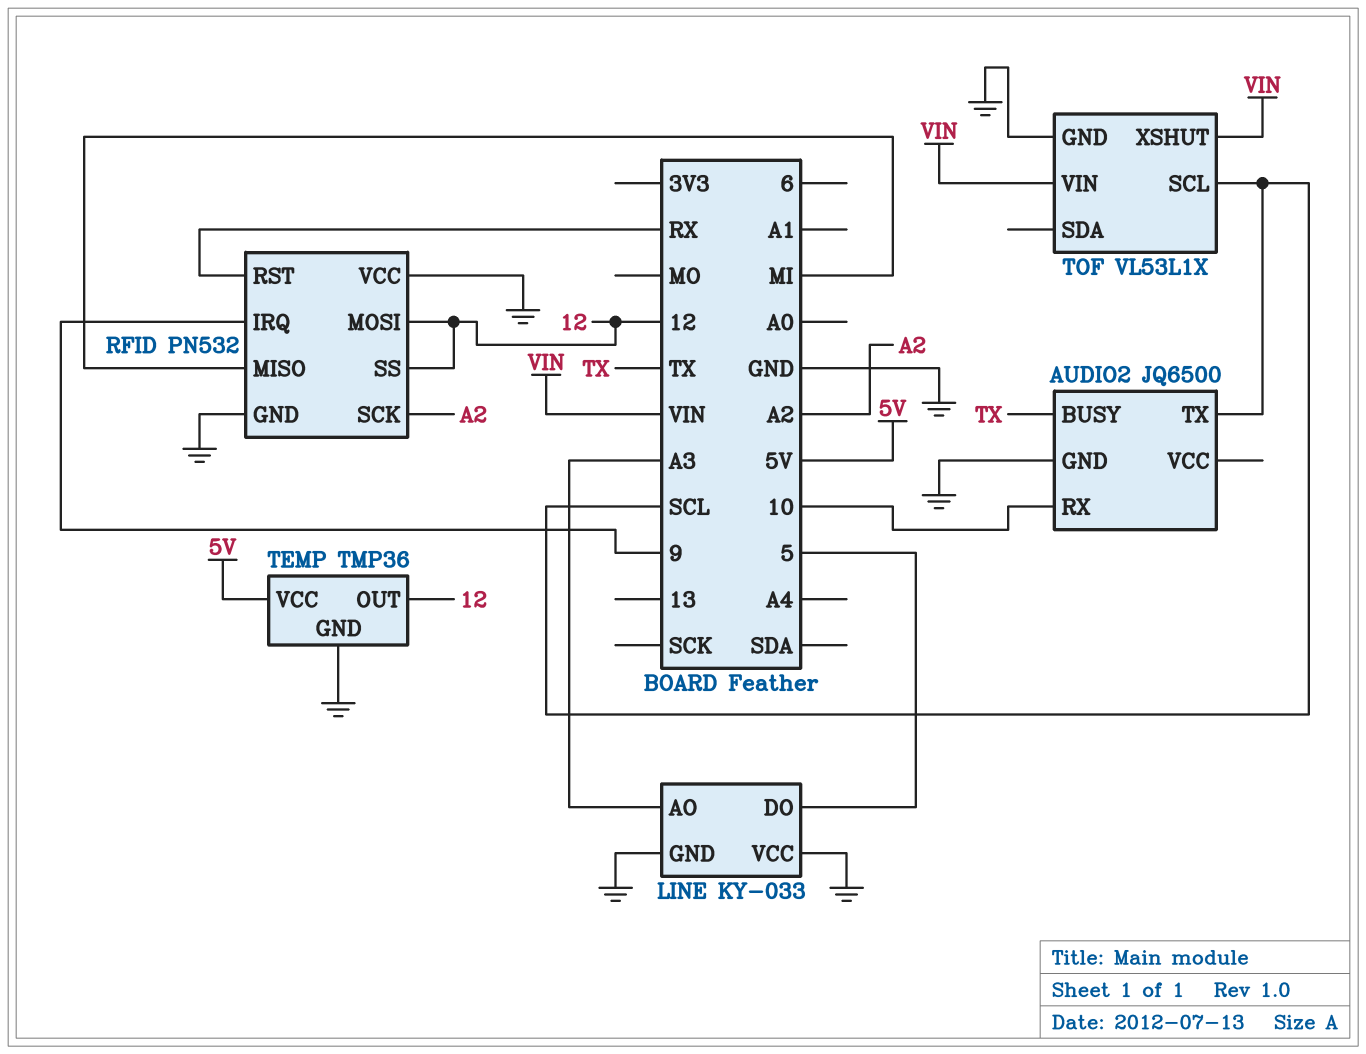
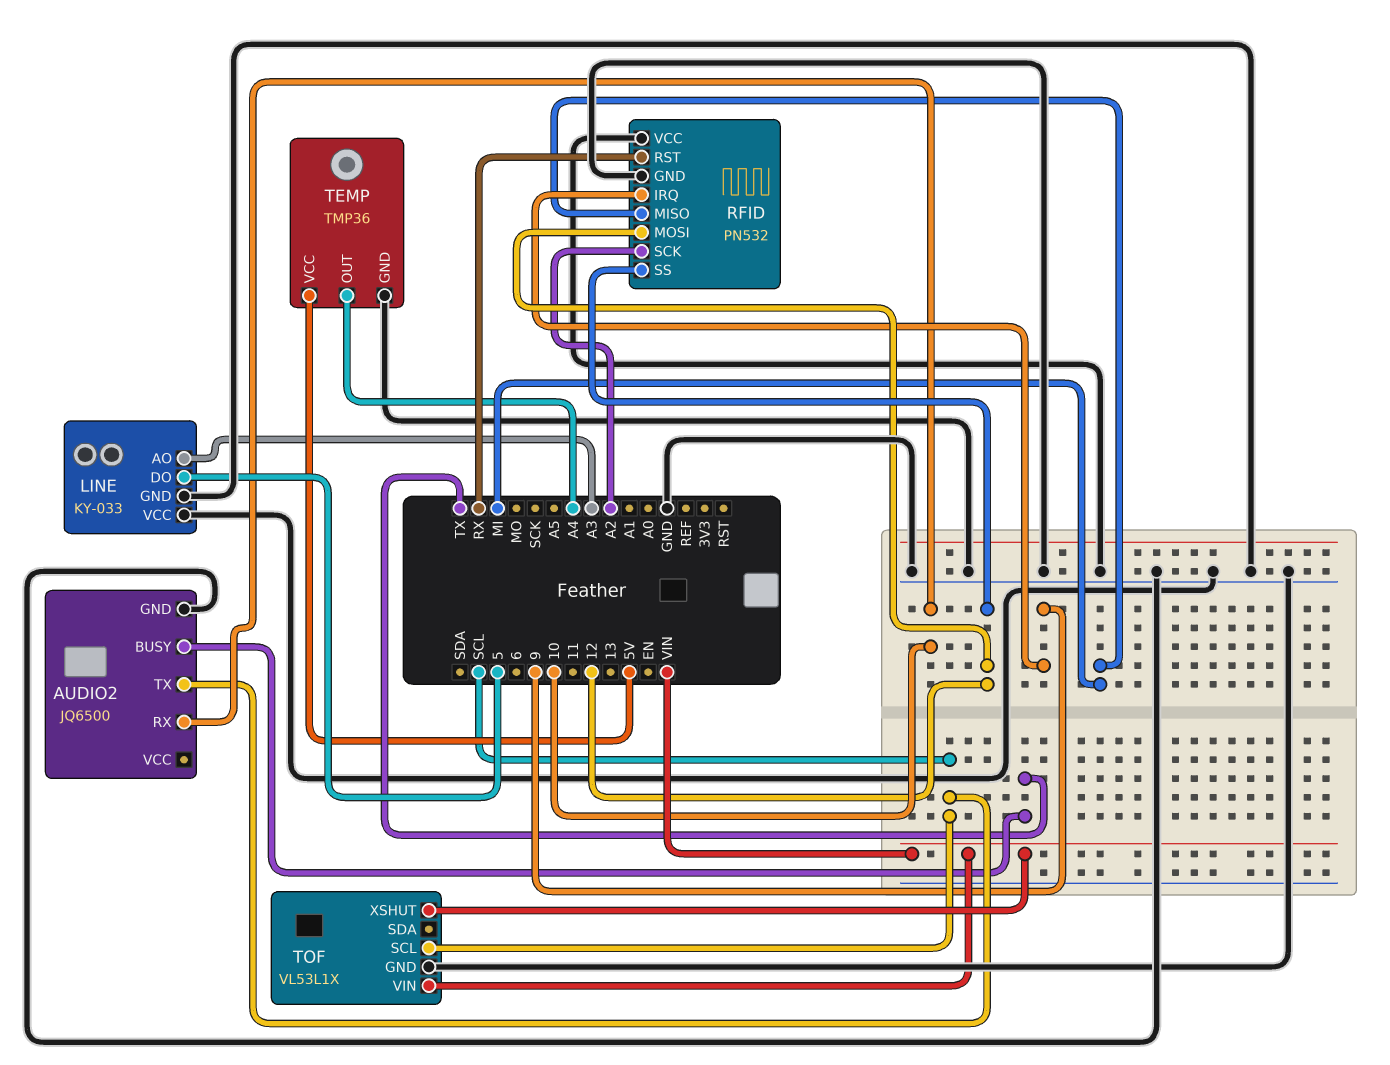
TEMP pin OUT: 12 -> A4

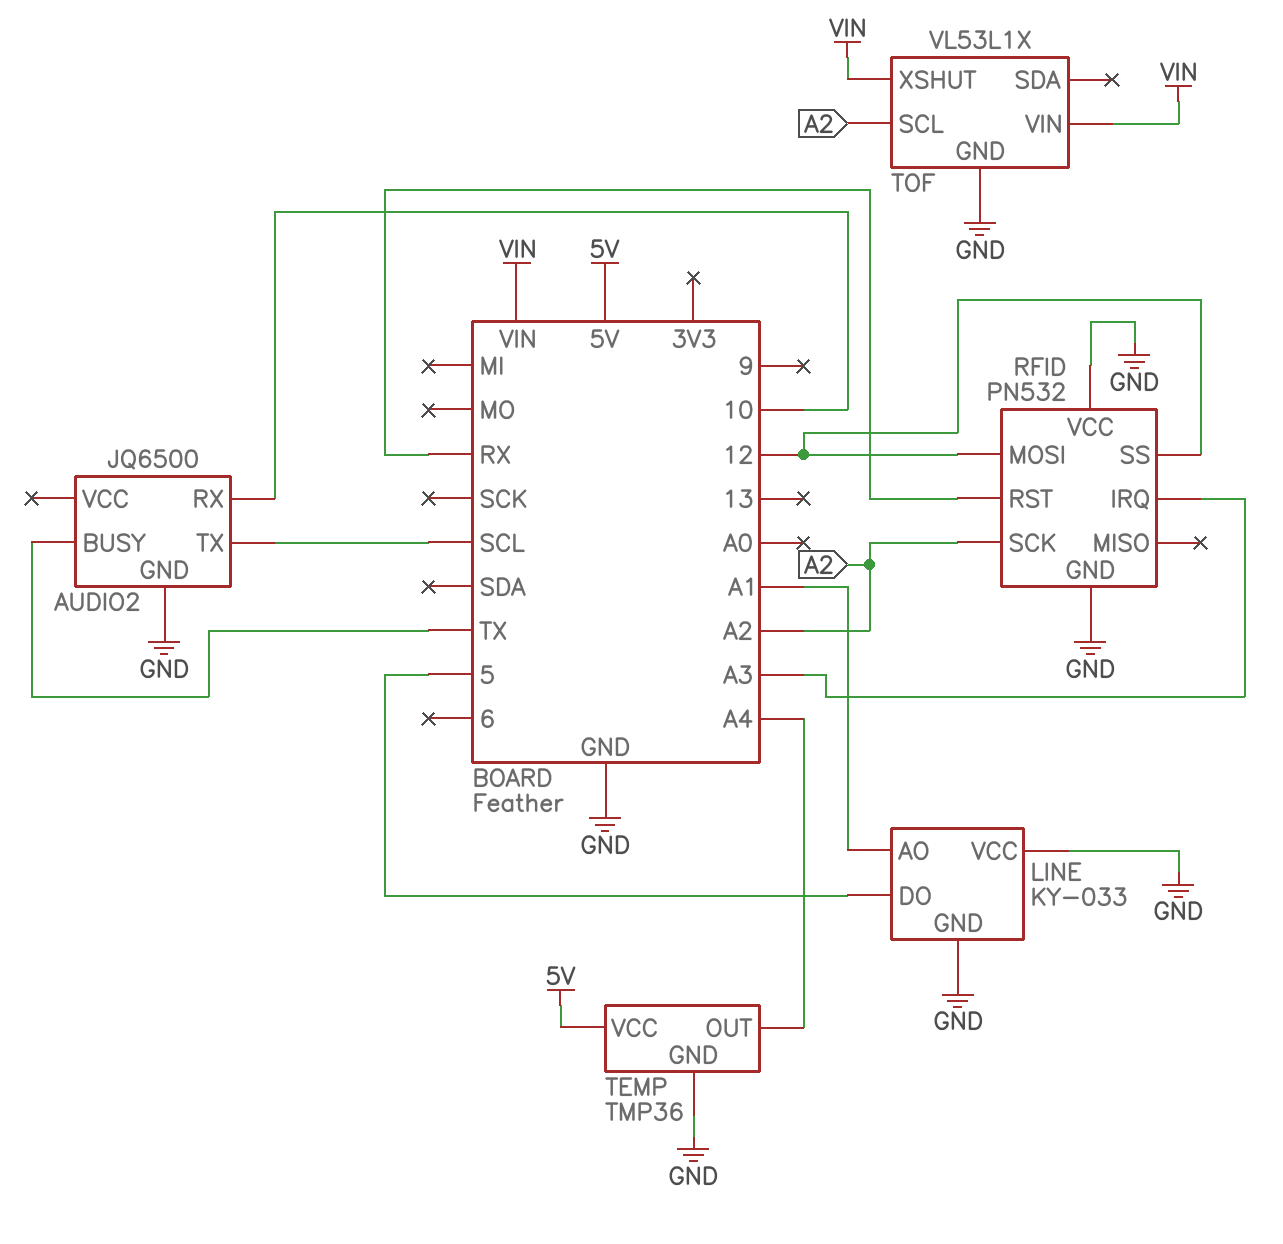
LINE pin AO: A3 -> A1
RFID pin IRQ: 9 -> A3
RFID pin MISO: MI -> none
TOF pin SCL: SCL -> A2

